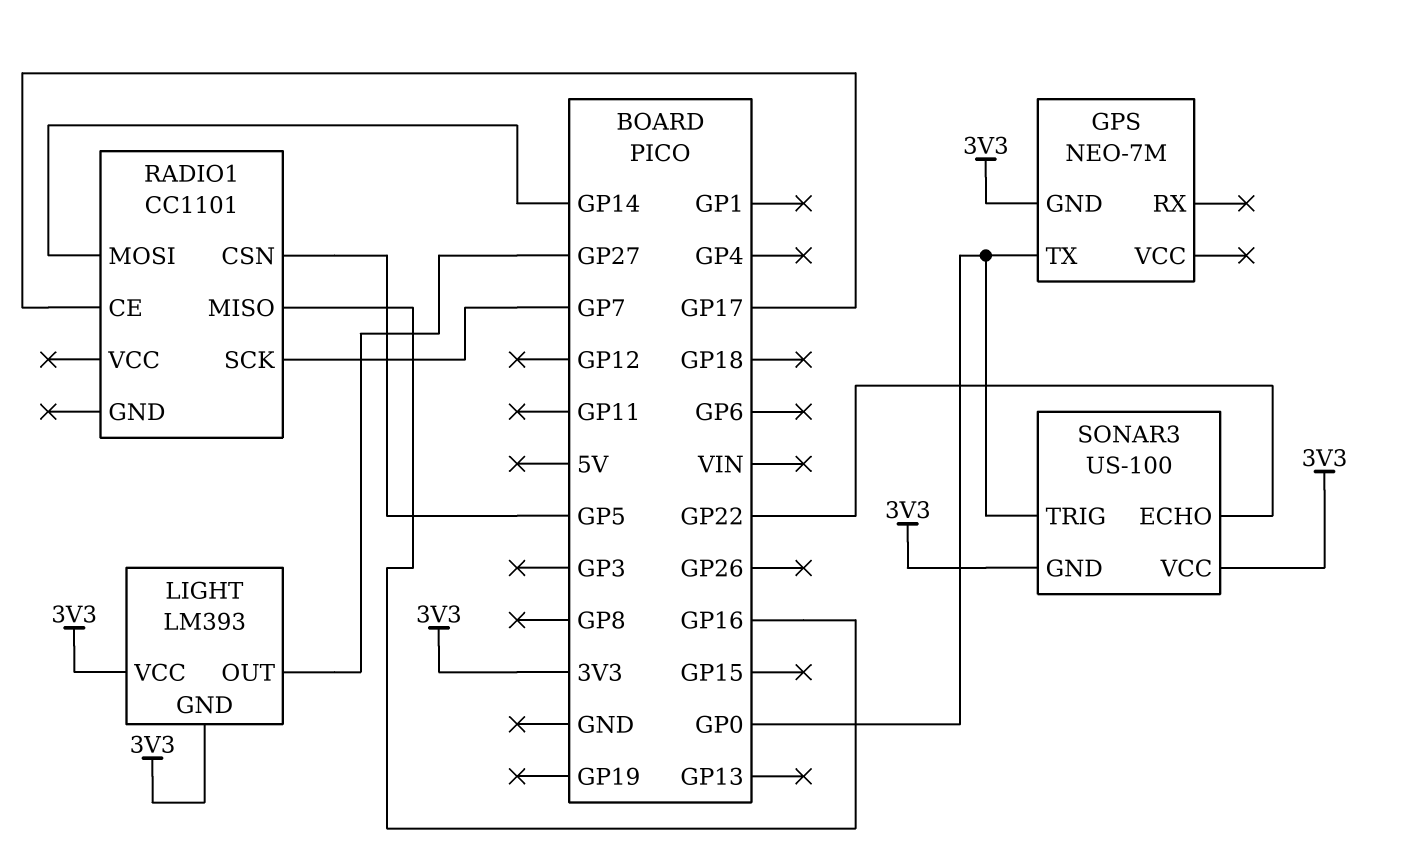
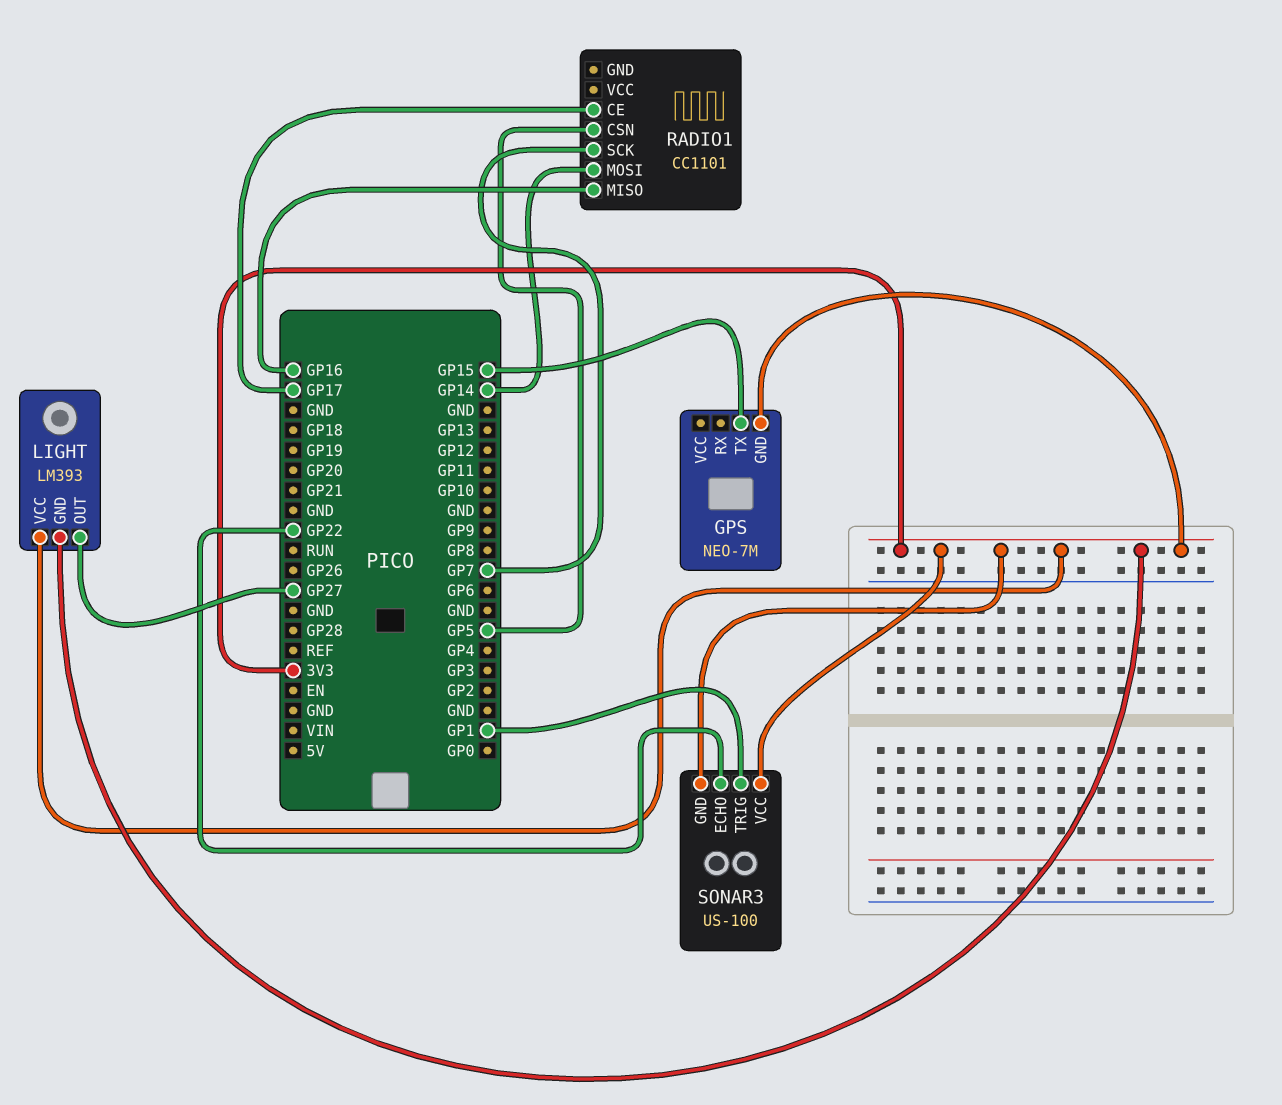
GPS pin TX: GP0 -> GP15
SONAR3 pin TRIG: GP0 -> GP1

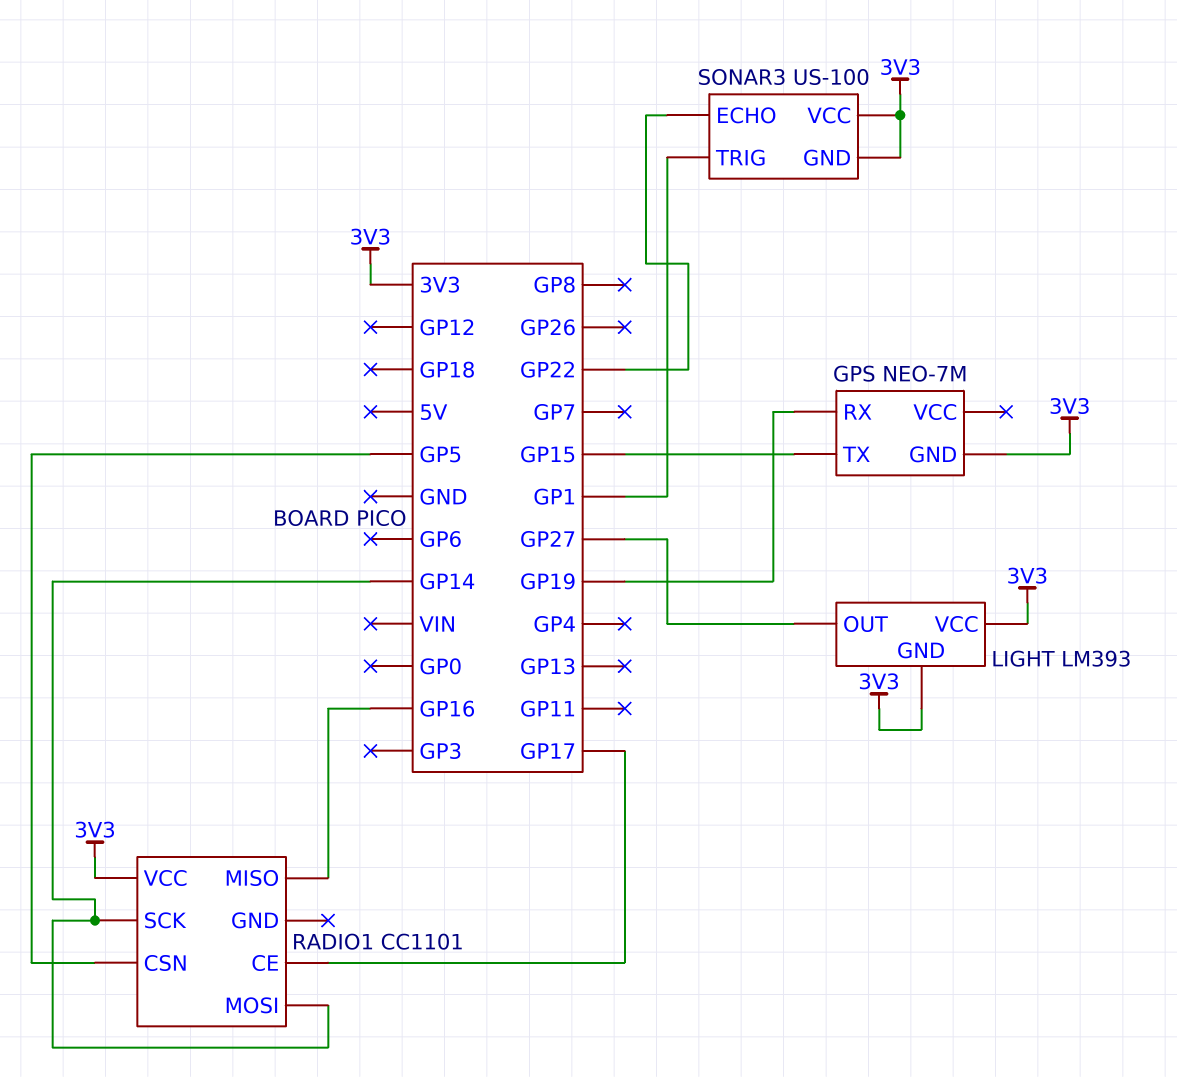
GPS pin RX: none -> GP19
RADIO1 pin SCK: GP7 -> GP14
RADIO1 pin VCC: none -> 3V3

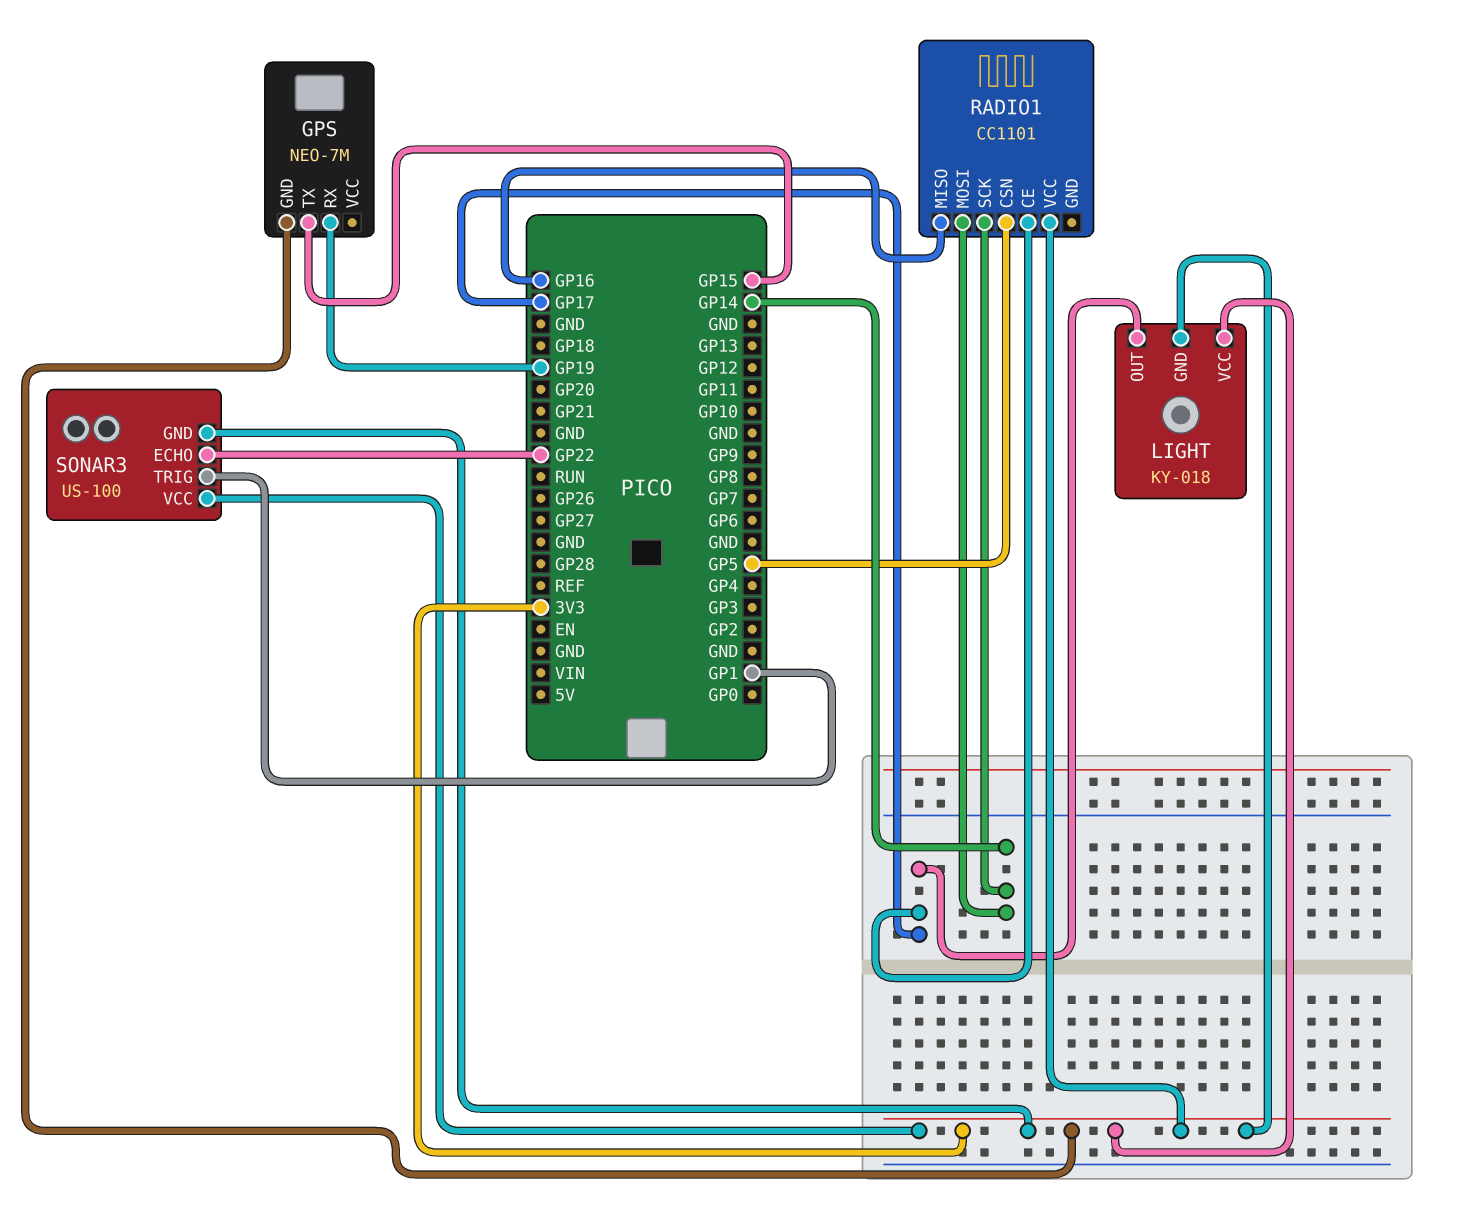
LIGHT: LM393 -> KY-018
LIGHT pin OUT: GP27 -> GP17

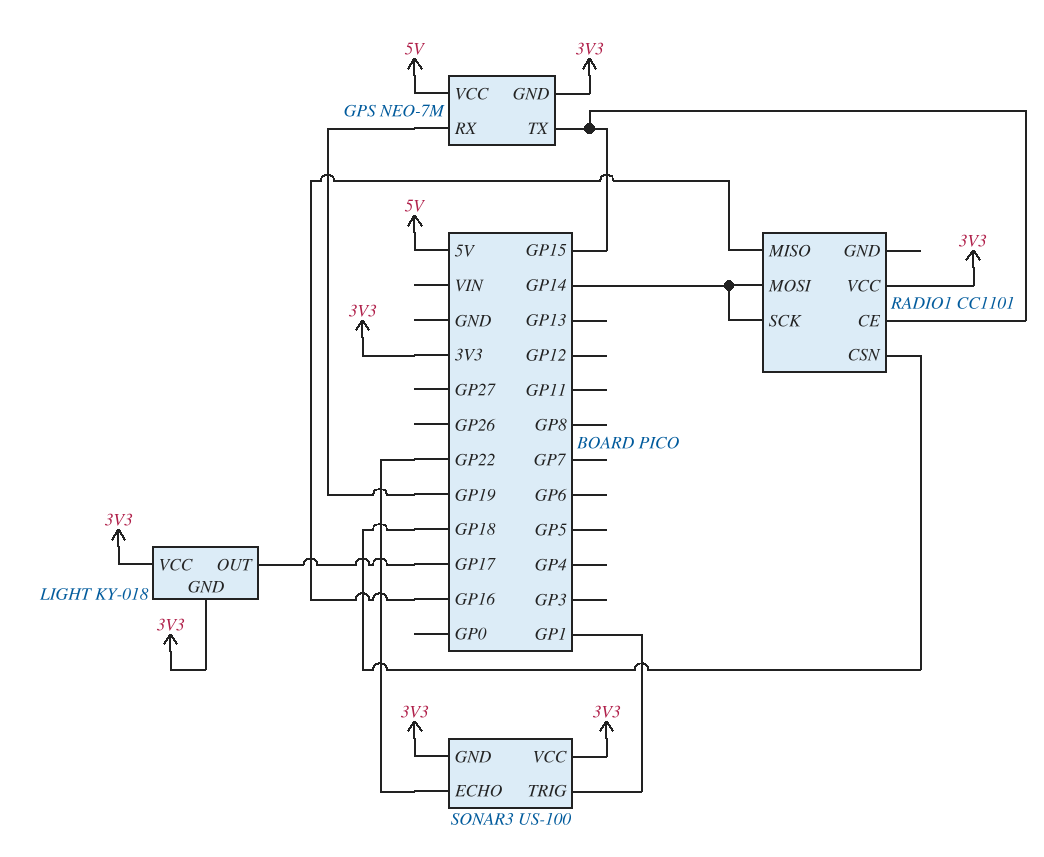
GPS pin VCC: none -> 5V
RADIO1 pin CE: GP17 -> GP15
RADIO1 pin CSN: GP5 -> GP18

